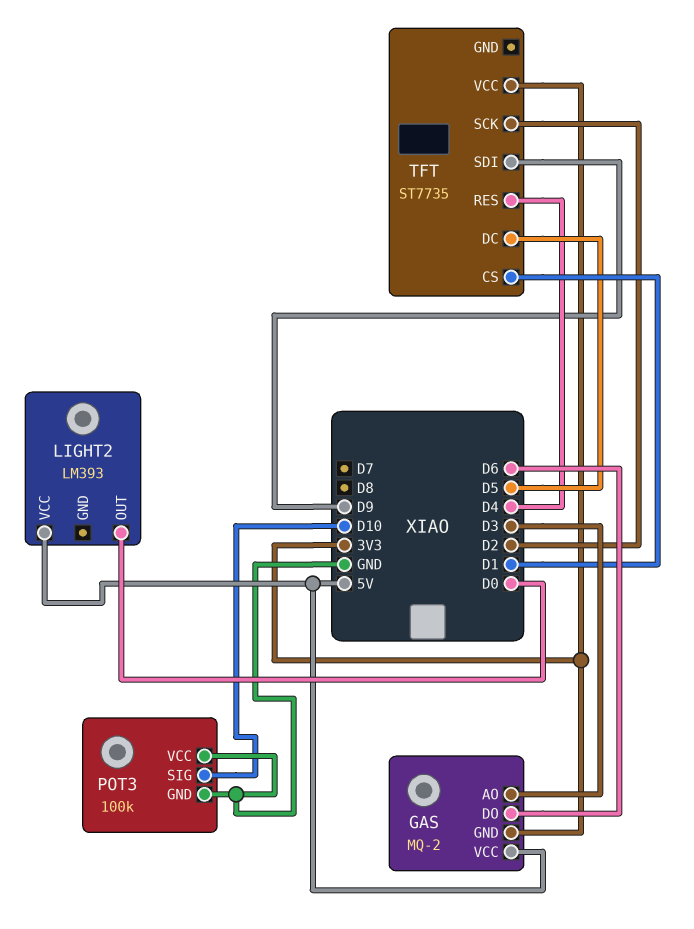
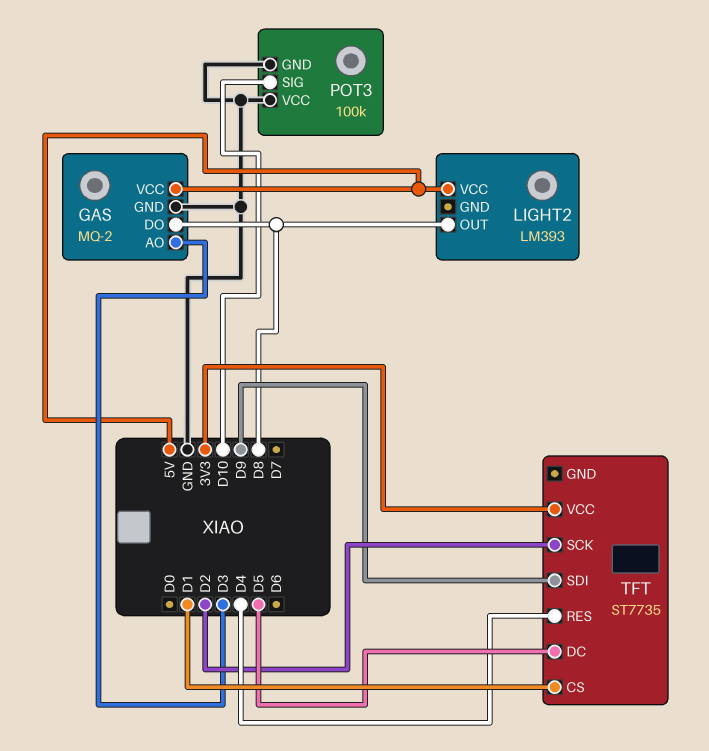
GAS pin DO: D6 -> D8
GAS pin GND: 3V3 -> GND
LIGHT2 pin OUT: D0 -> D8

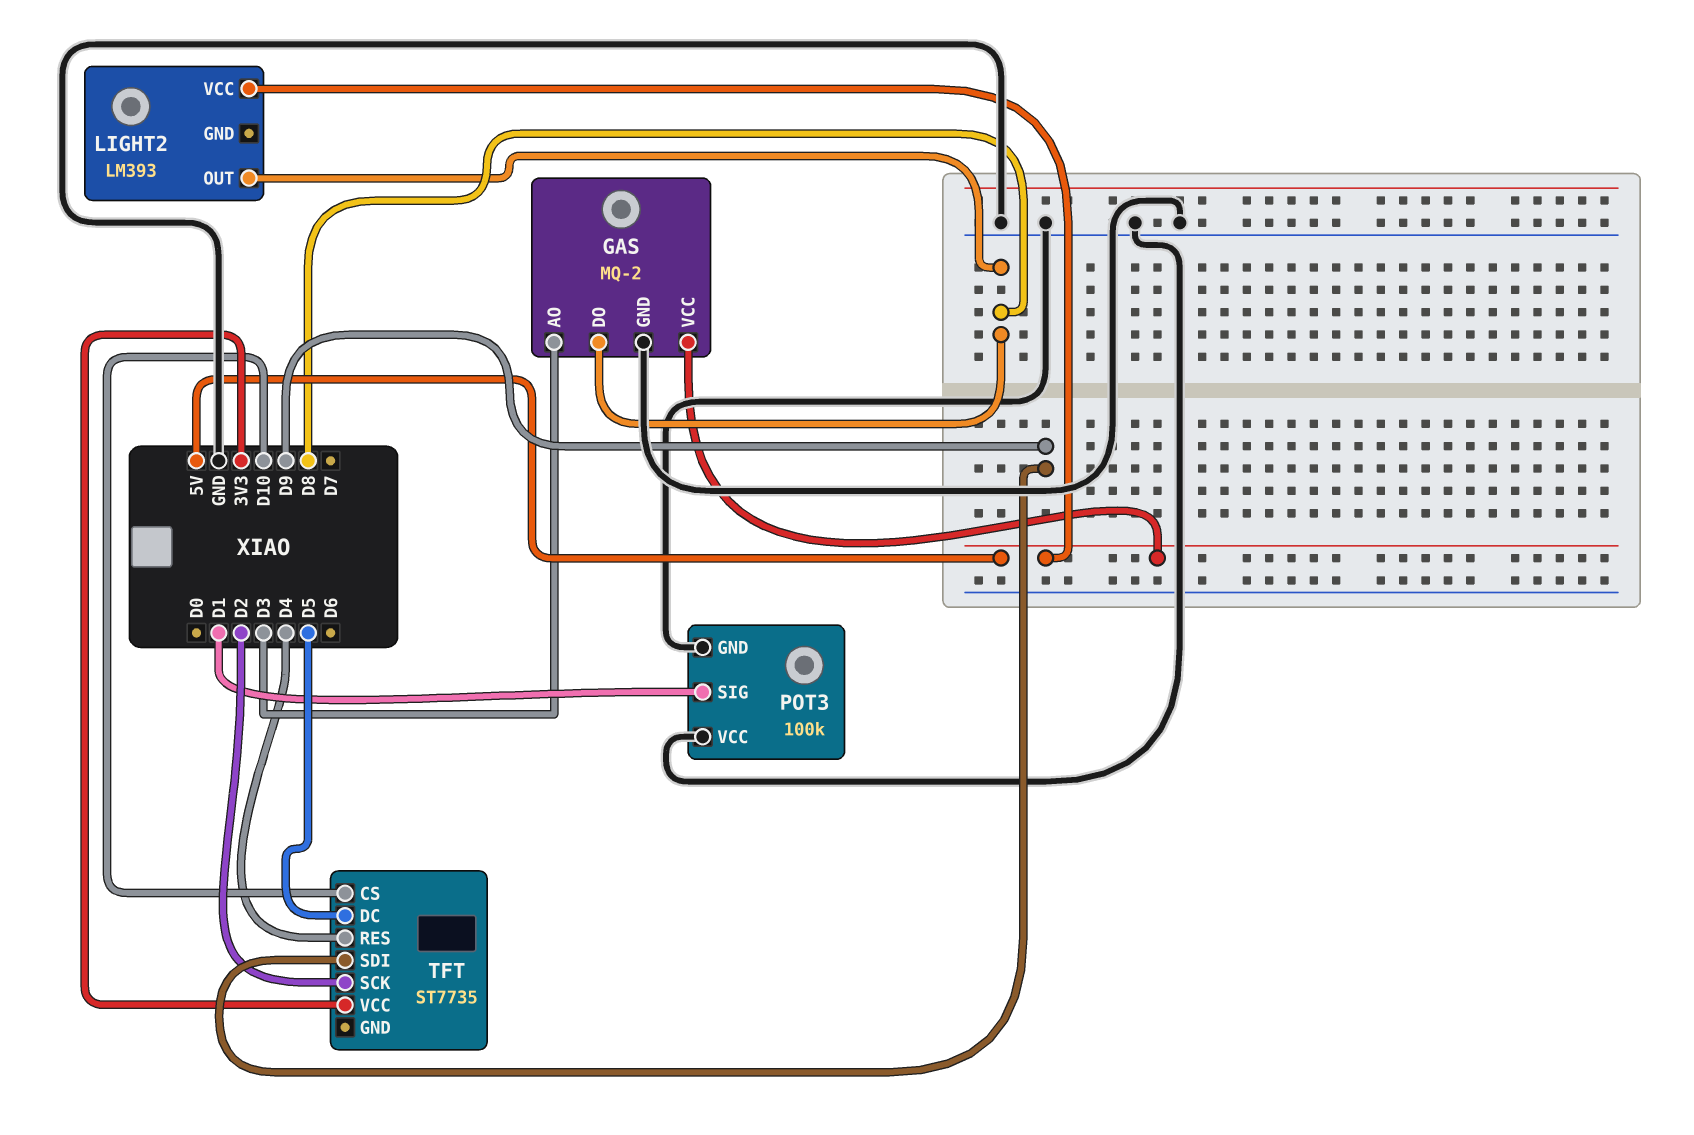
POT3 pin SIG: D10 -> D1
TFT pin CS: D1 -> D10

